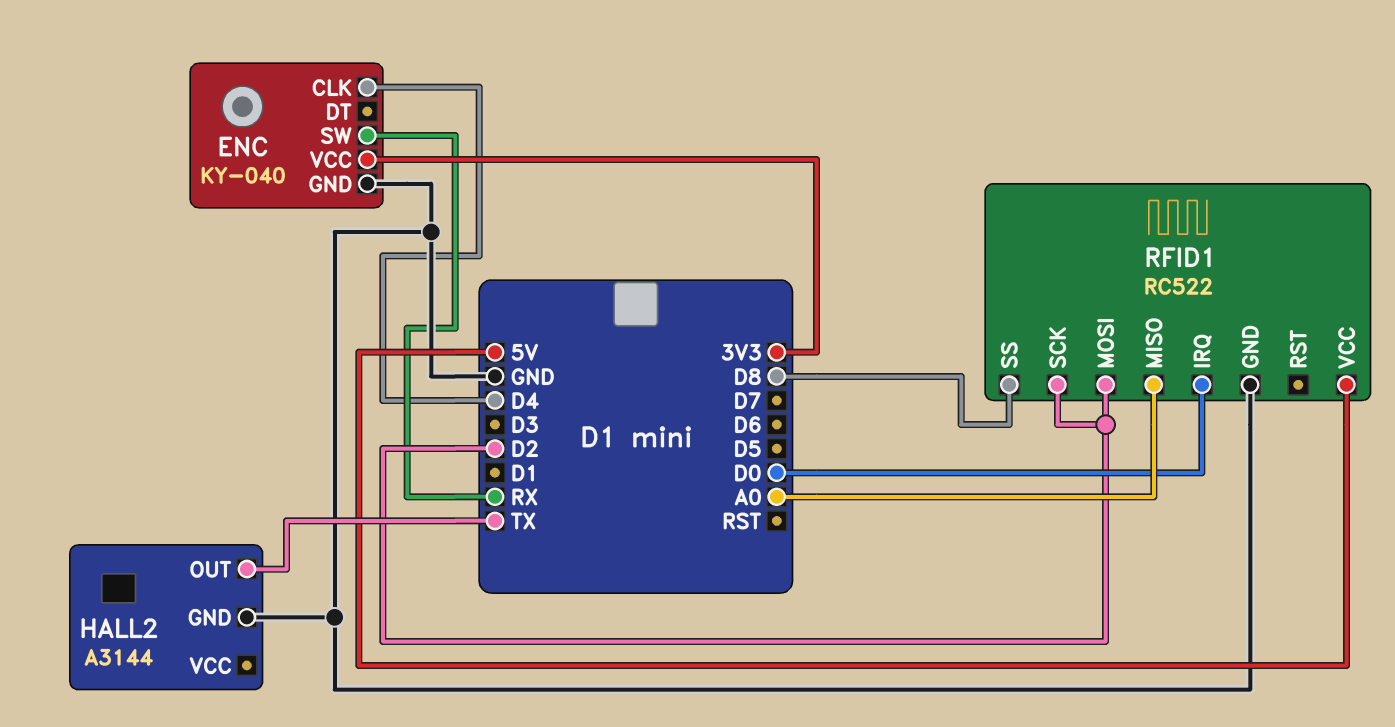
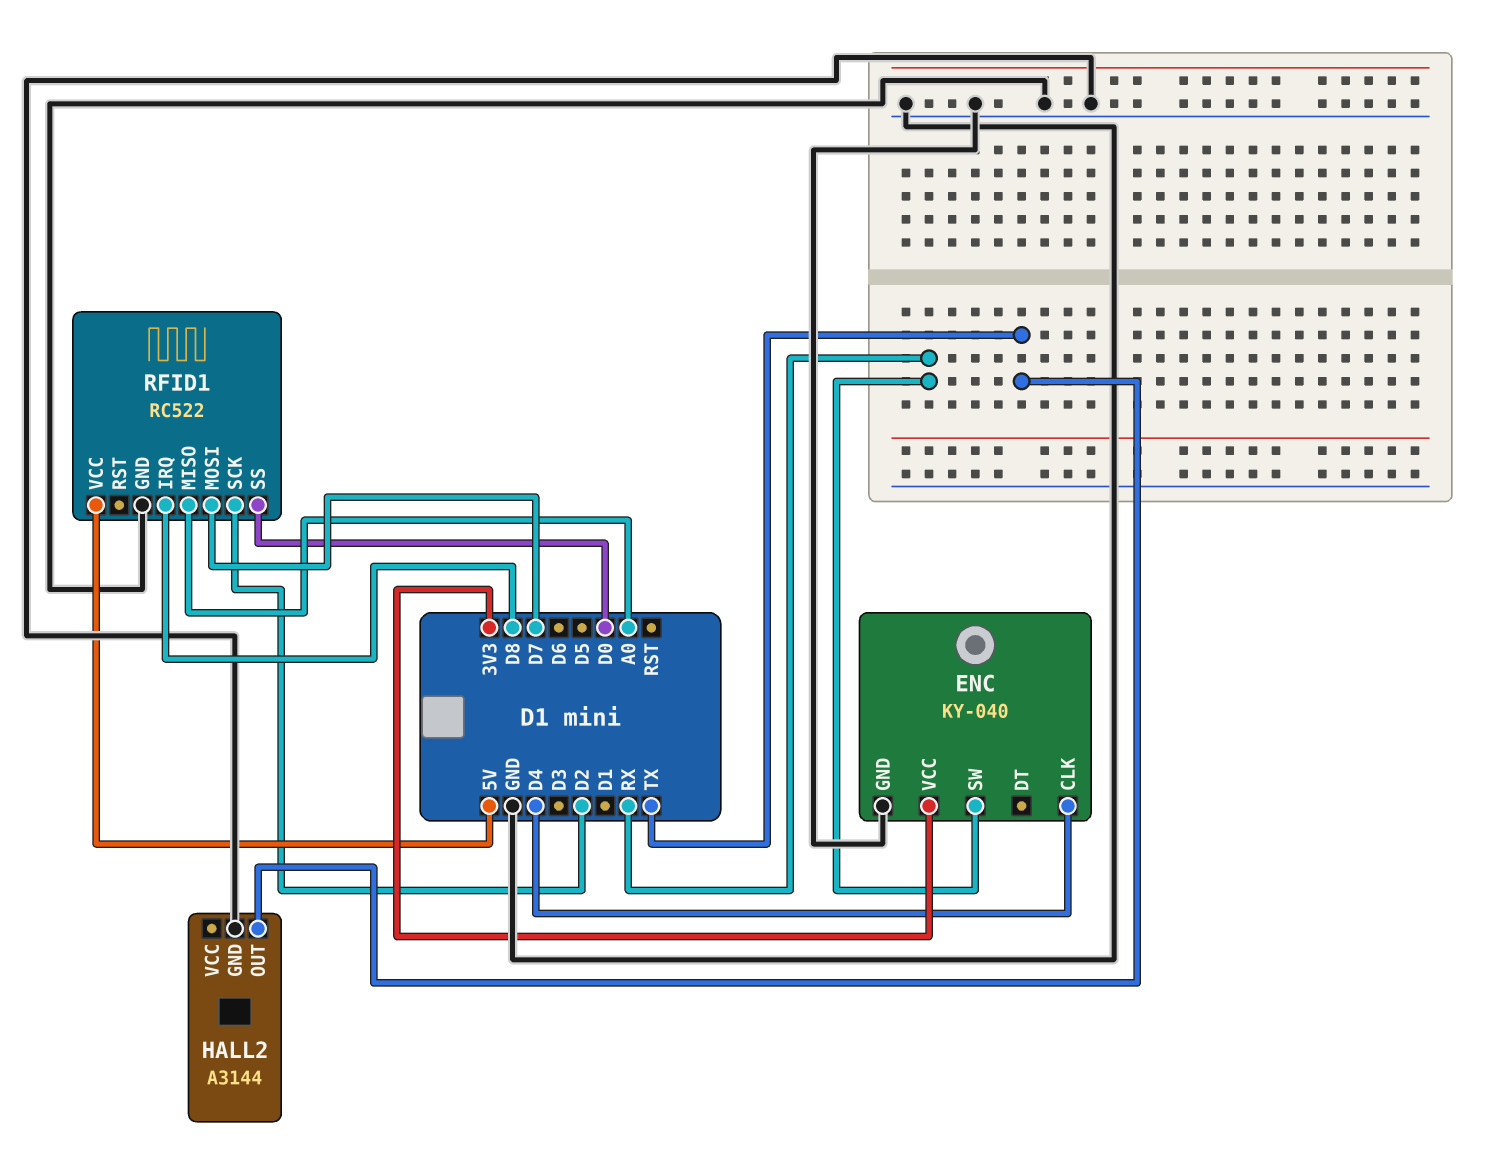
RFID1 pin IRQ: D0 -> D8
RFID1 pin MOSI: D2 -> D7
RFID1 pin SS: D8 -> D0

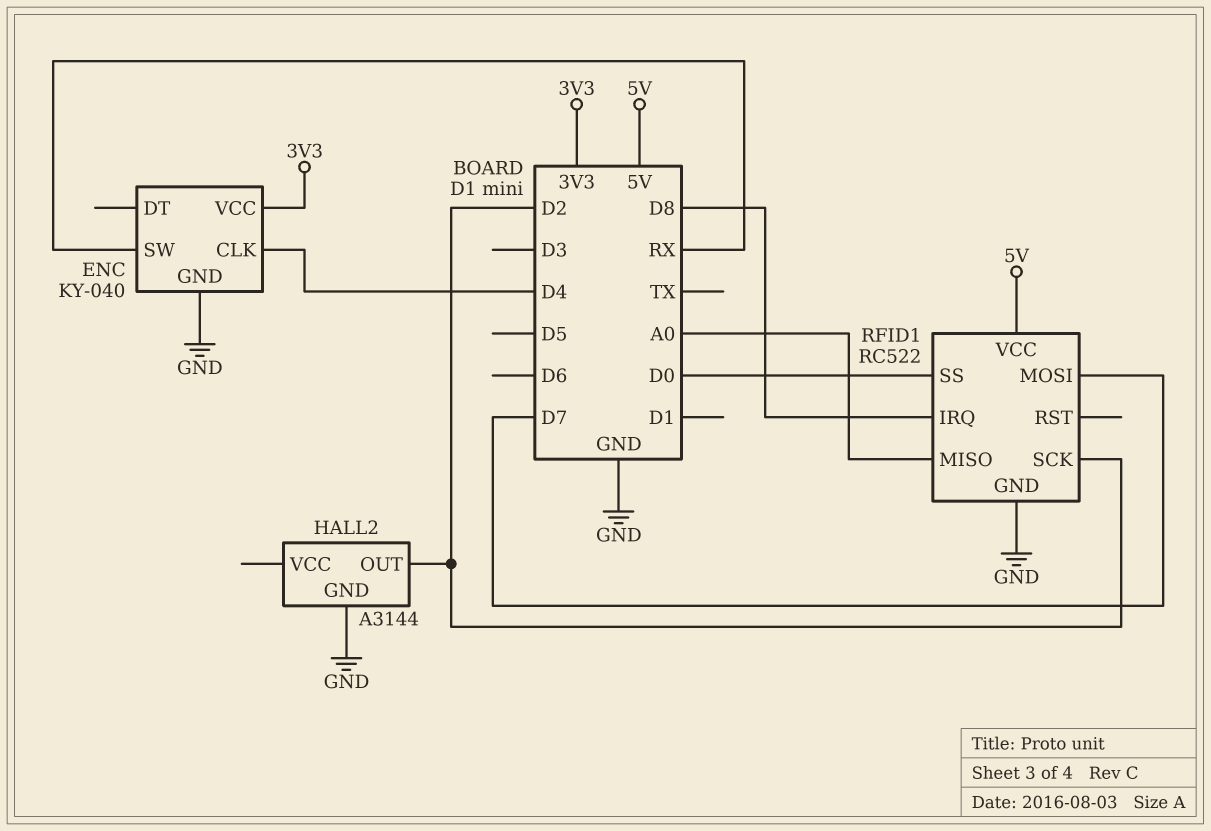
HALL2 pin OUT: TX -> D2

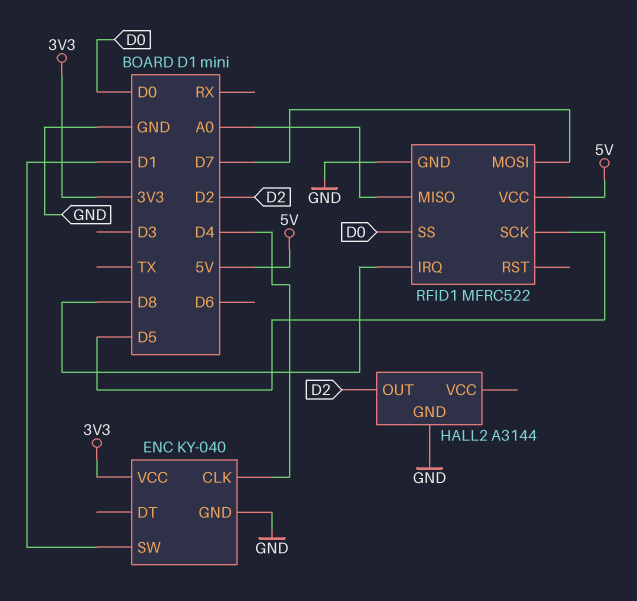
ENC pin SW: RX -> D1
RFID1: RC522 -> MFRC522
RFID1 pin SCK: D2 -> D5

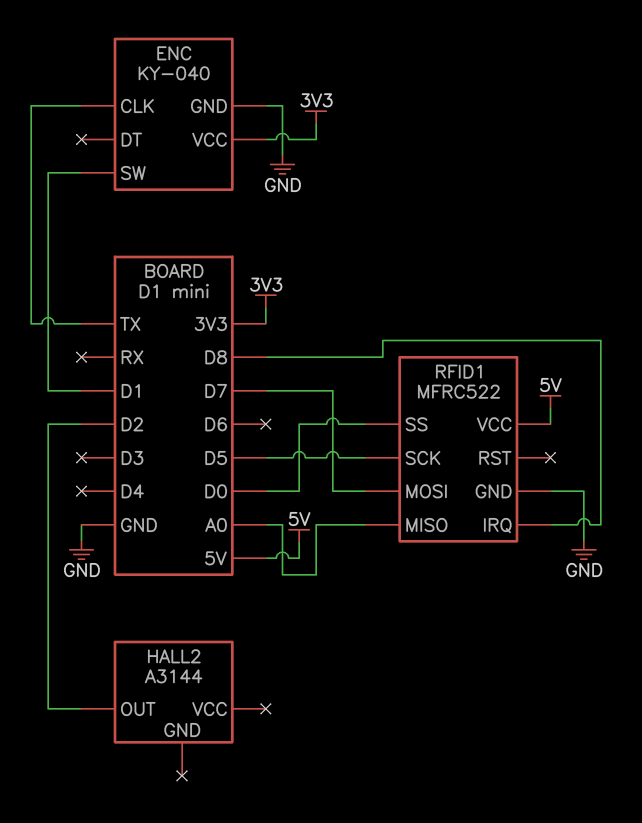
ENC pin CLK: D4 -> TX
HALL2 pin GND: GND -> none

